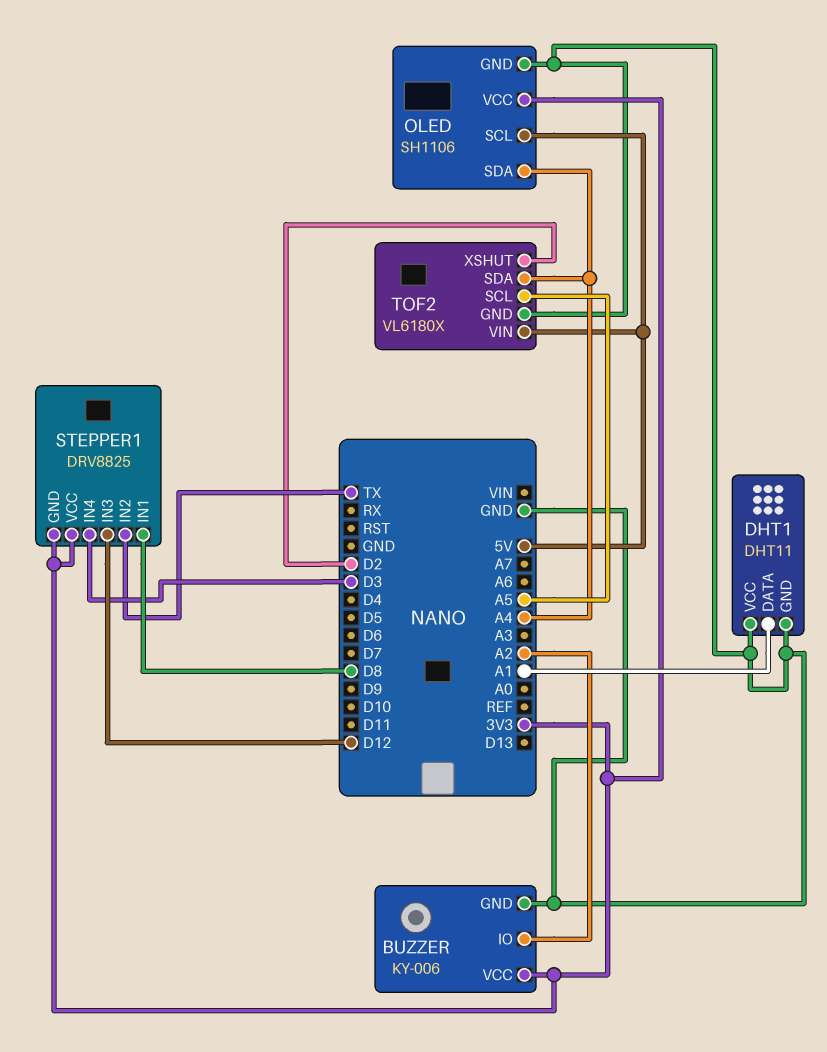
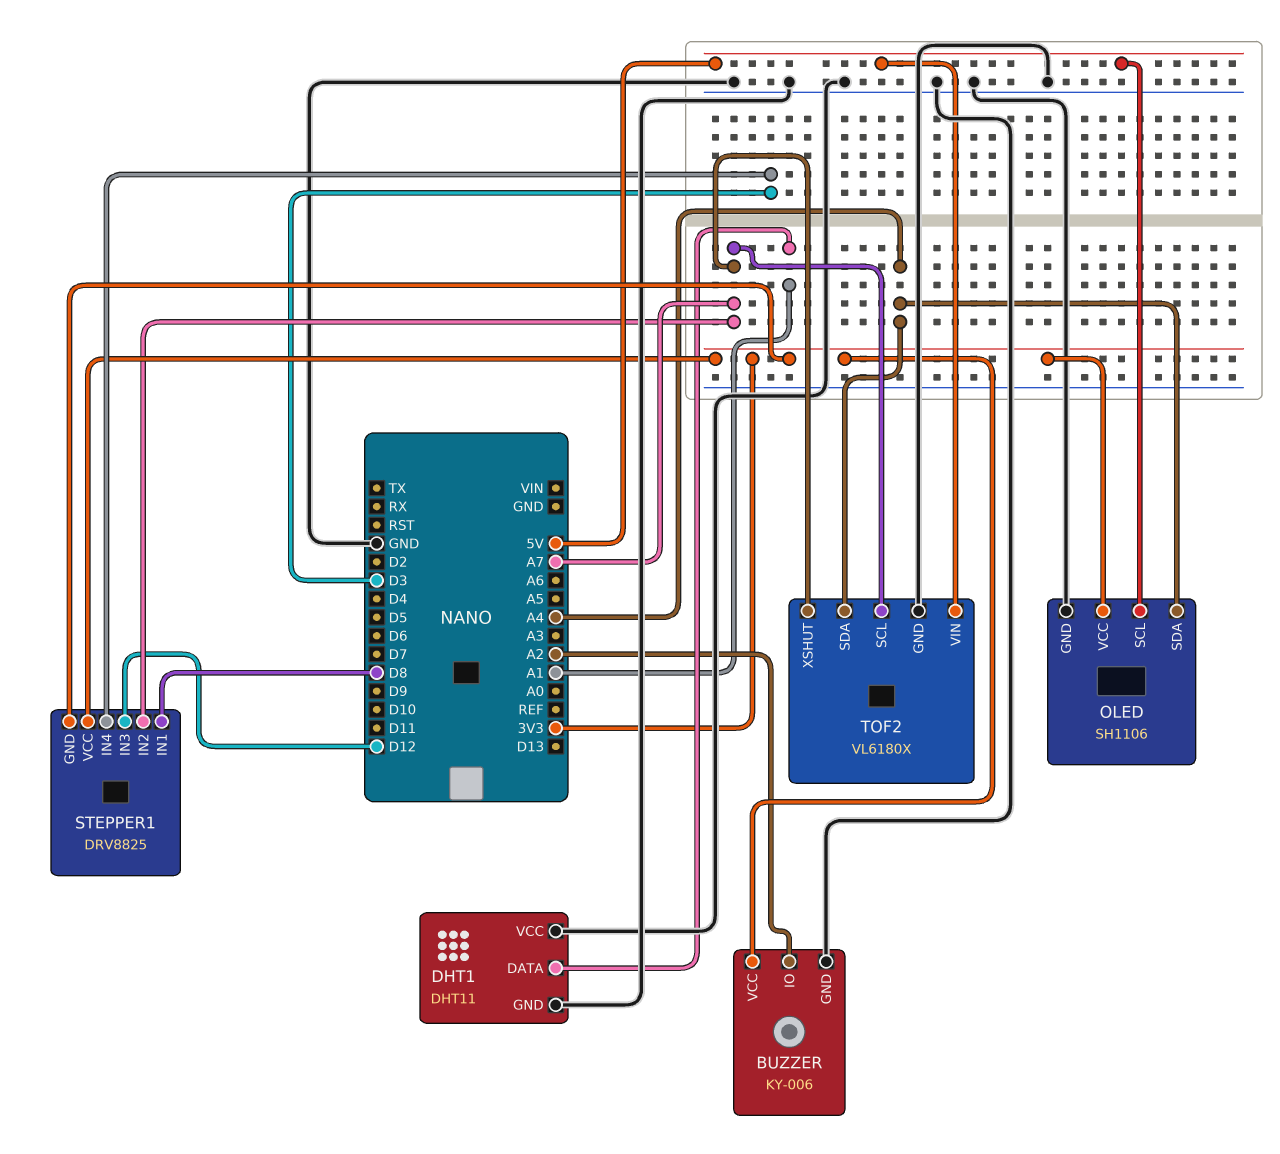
STEPPER1 pin IN2: TX -> A7
TOF2 pin SCL: A5 -> A7
TOF2 pin XSHUT: D2 -> A7

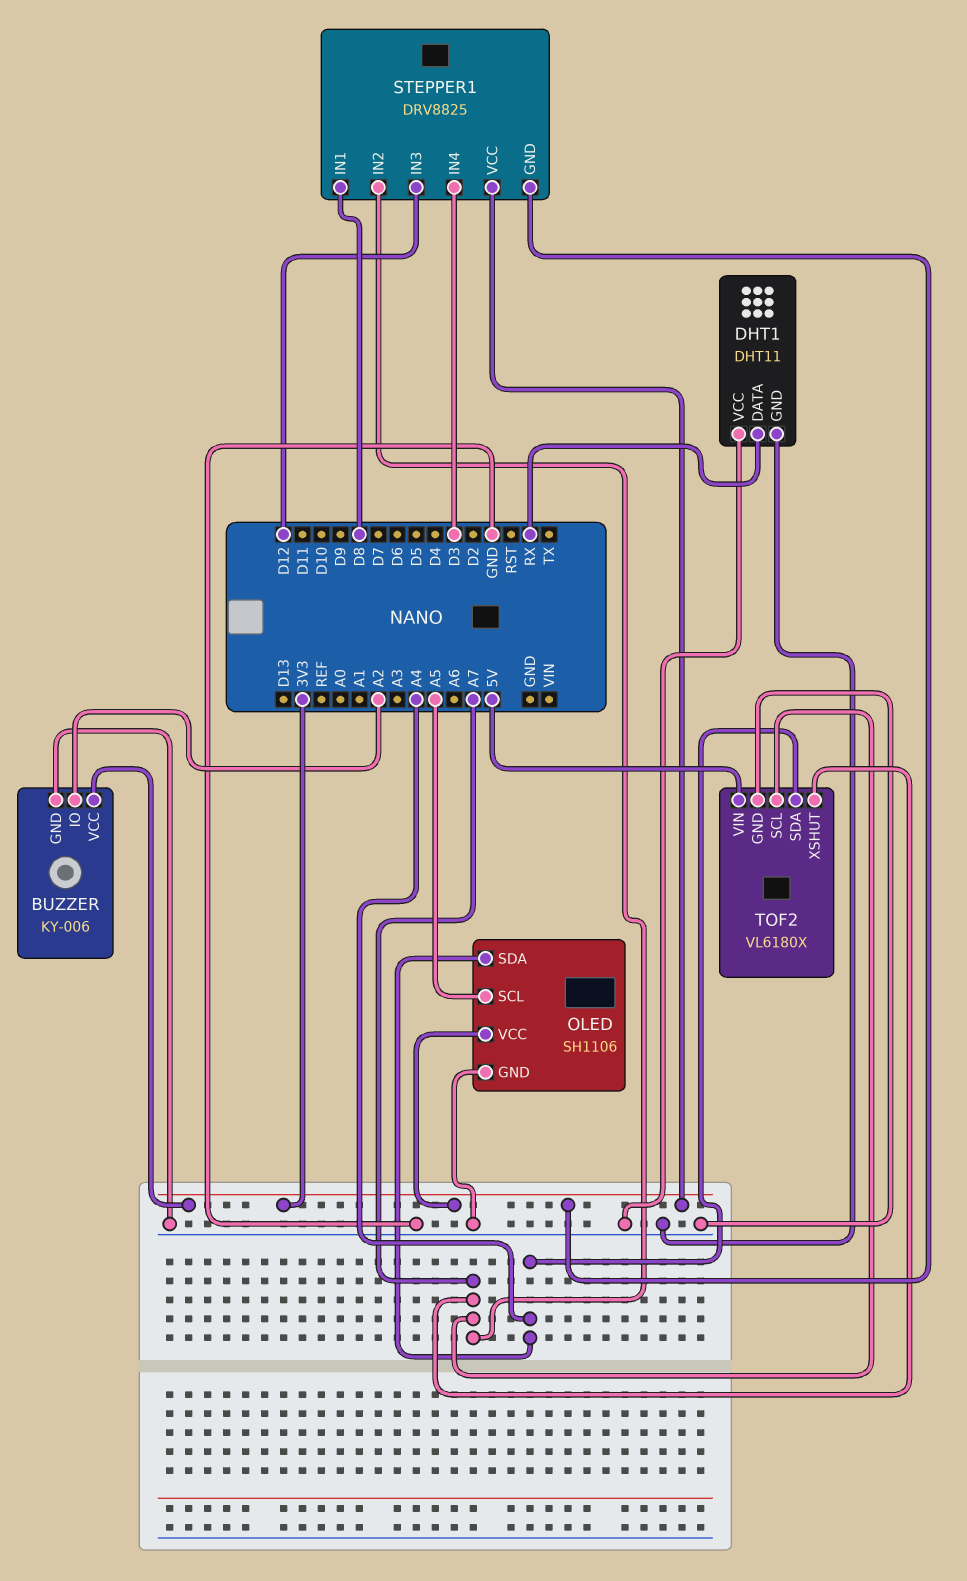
DHT1 pin DATA: A1 -> RX
OLED pin SCL: 5V -> A5

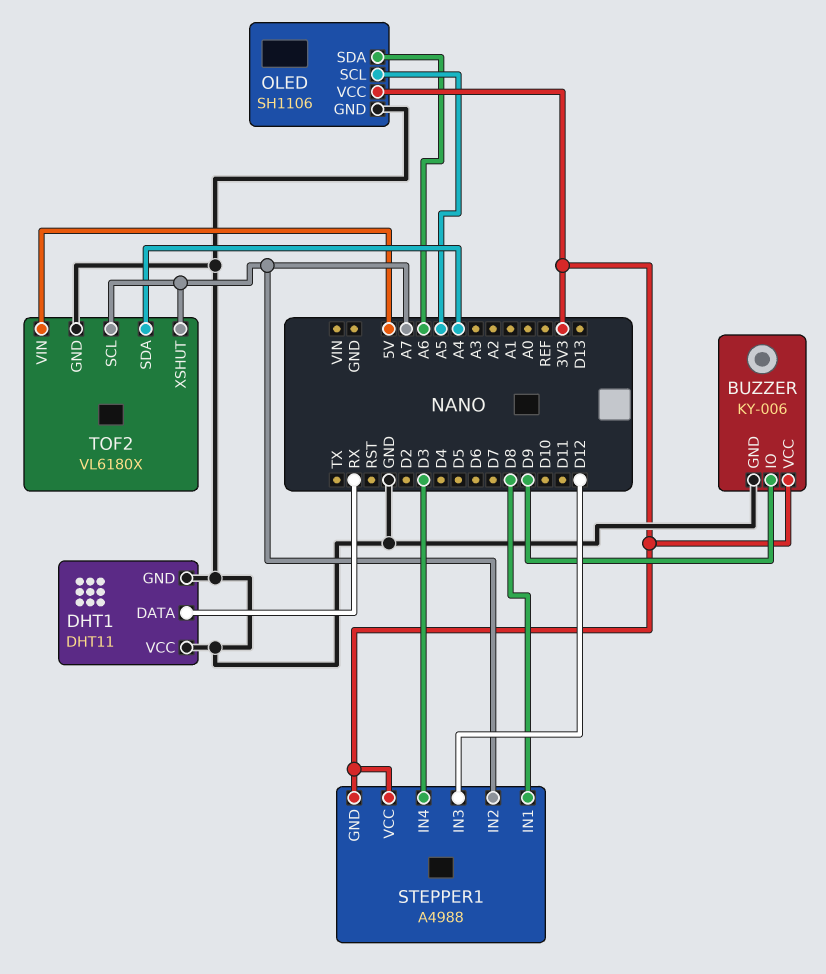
BUZZER pin IO: A2 -> D9
OLED pin SDA: A4 -> A6
STEPPER1: DRV8825 -> A4988

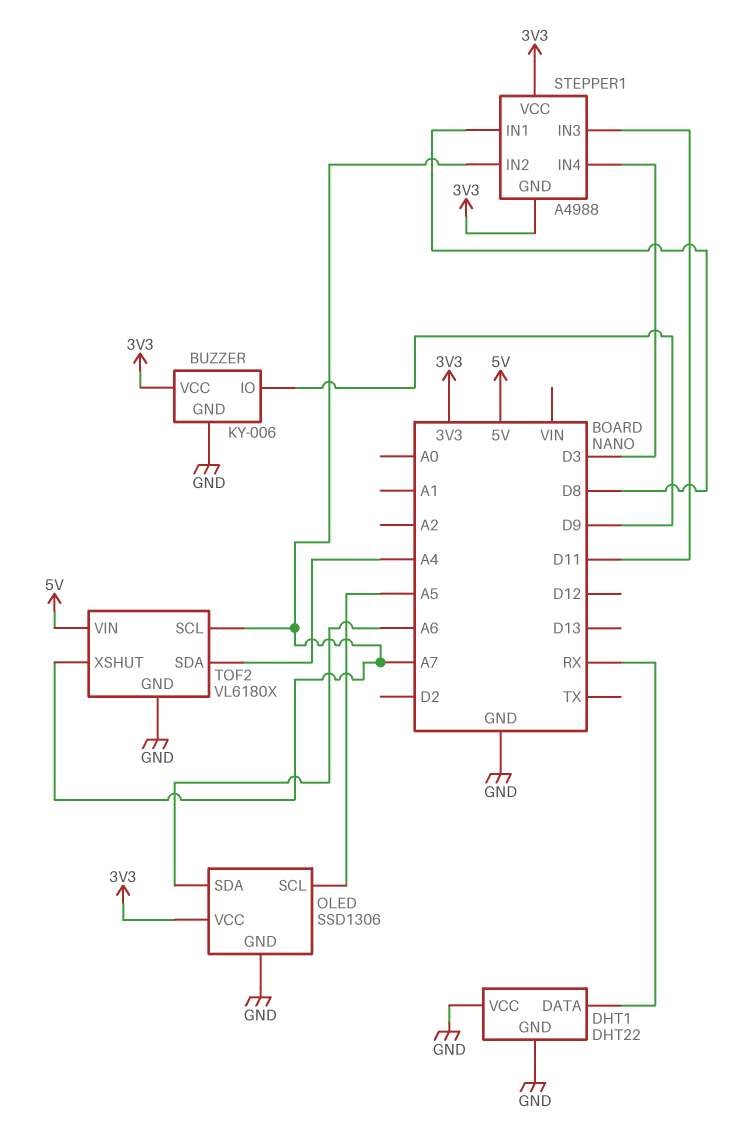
DHT1: DHT11 -> DHT22
OLED: SH1106 -> SSD1306
STEPPER1 pin IN3: D12 -> D11

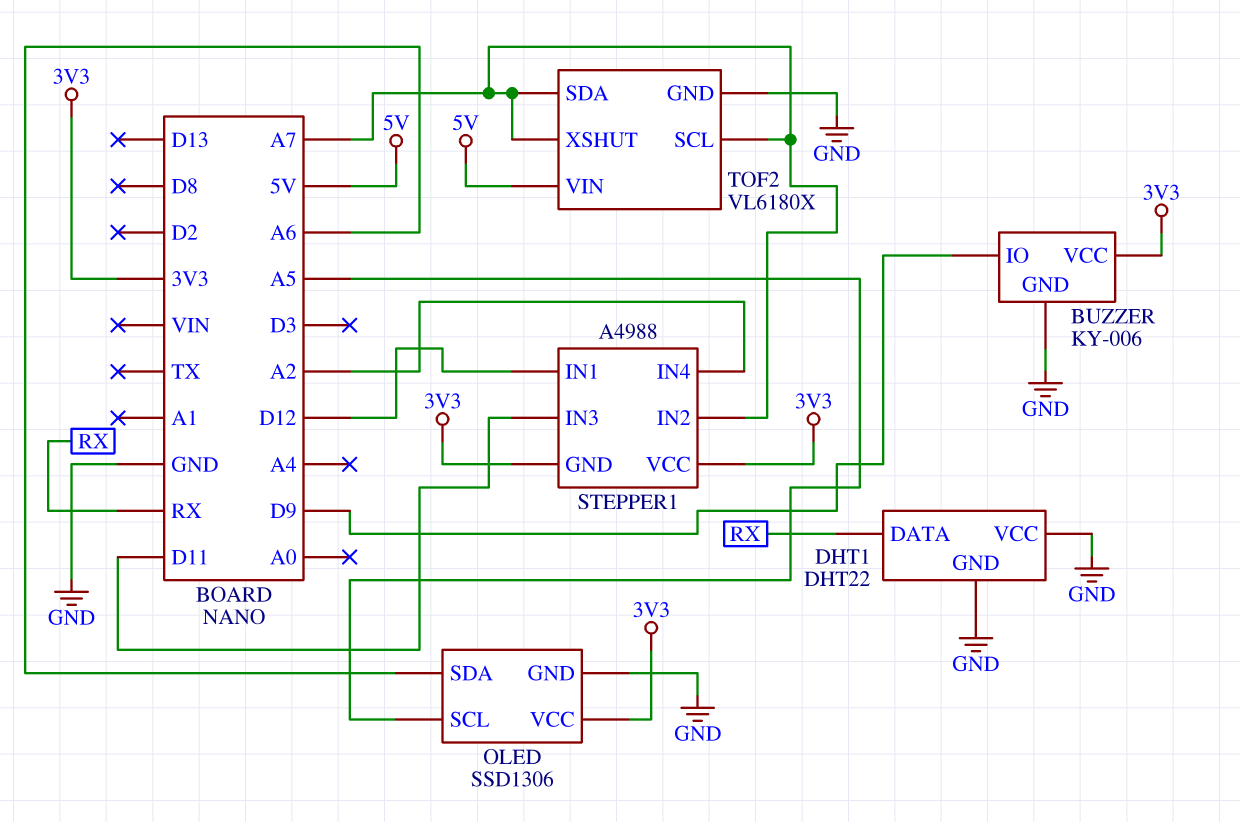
STEPPER1 pin IN1: D8 -> D12
STEPPER1 pin IN4: D3 -> A2
TOF2 pin SDA: A4 -> A7

